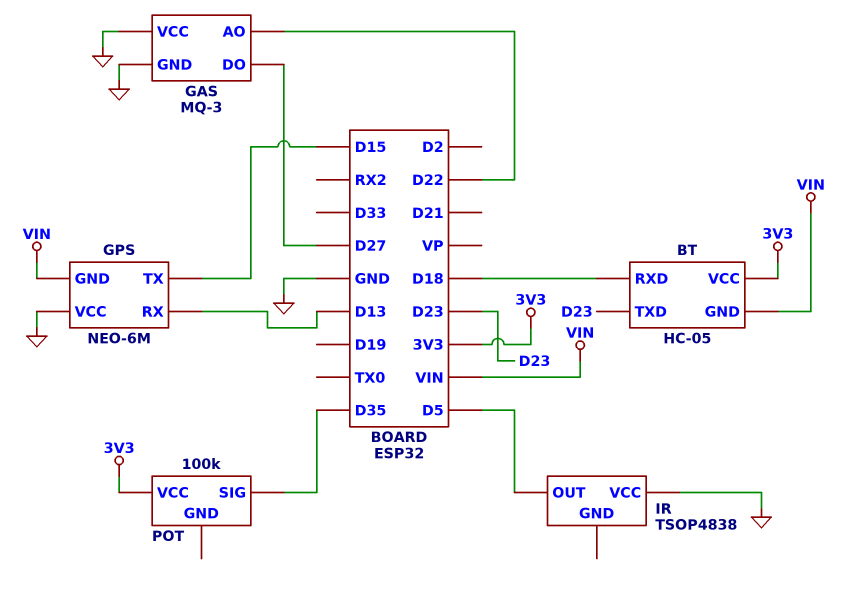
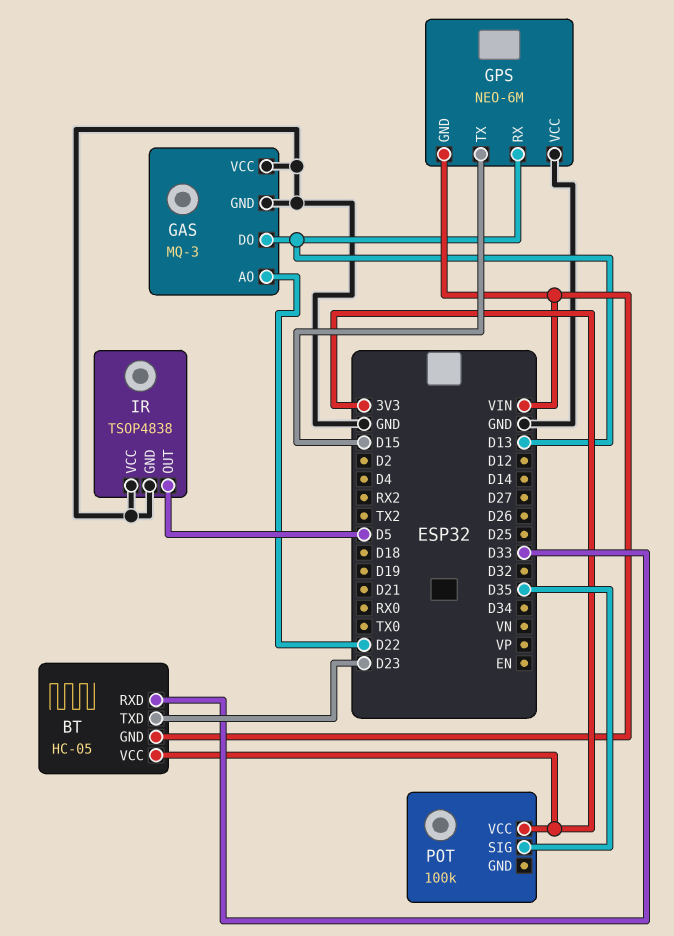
BT pin RXD: D18 -> D33
GAS pin DO: D27 -> D13
IR pin GND: none -> GND

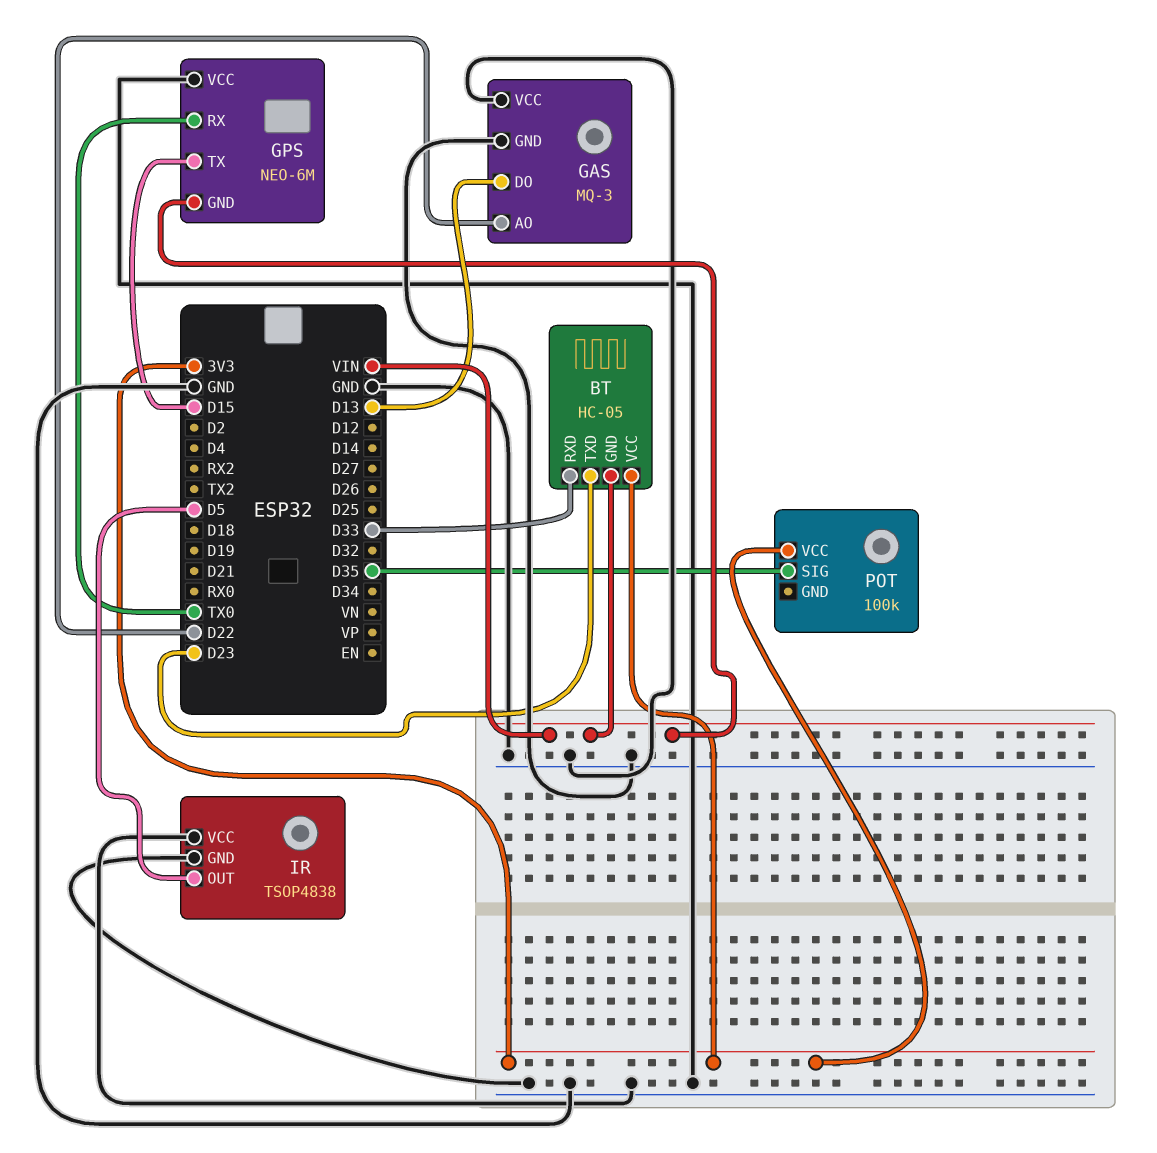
GPS pin RX: D13 -> TX0

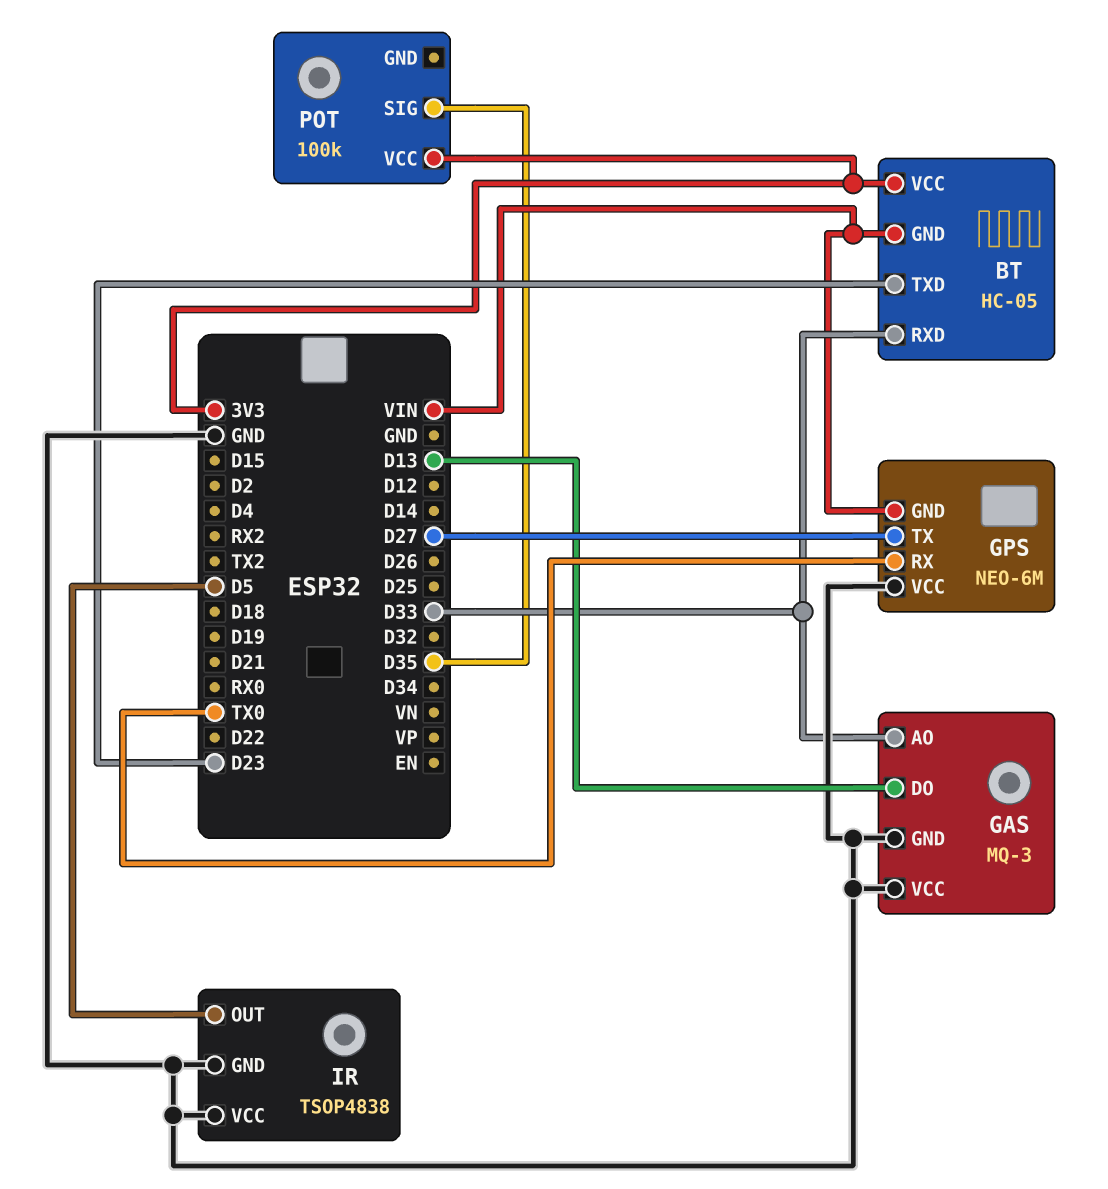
GAS pin AO: D22 -> D33
GPS pin TX: D15 -> D27

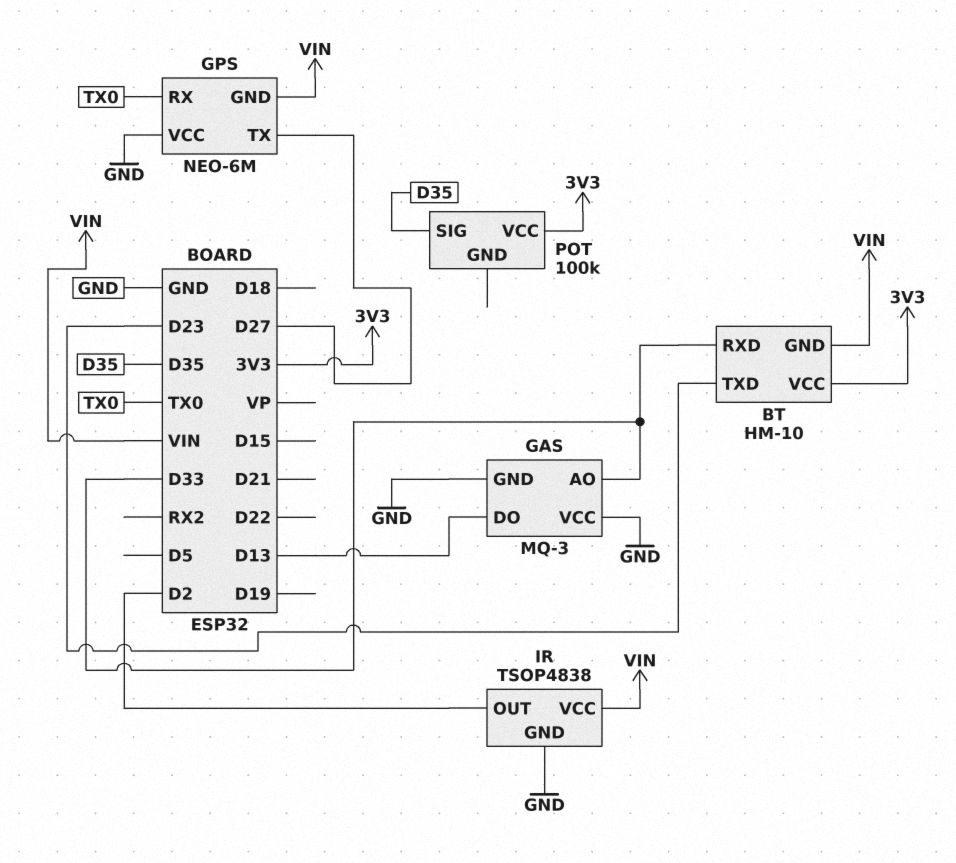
BT: HC-05 -> HM-10
IR pin OUT: D5 -> D2
IR pin VCC: GND -> VIN

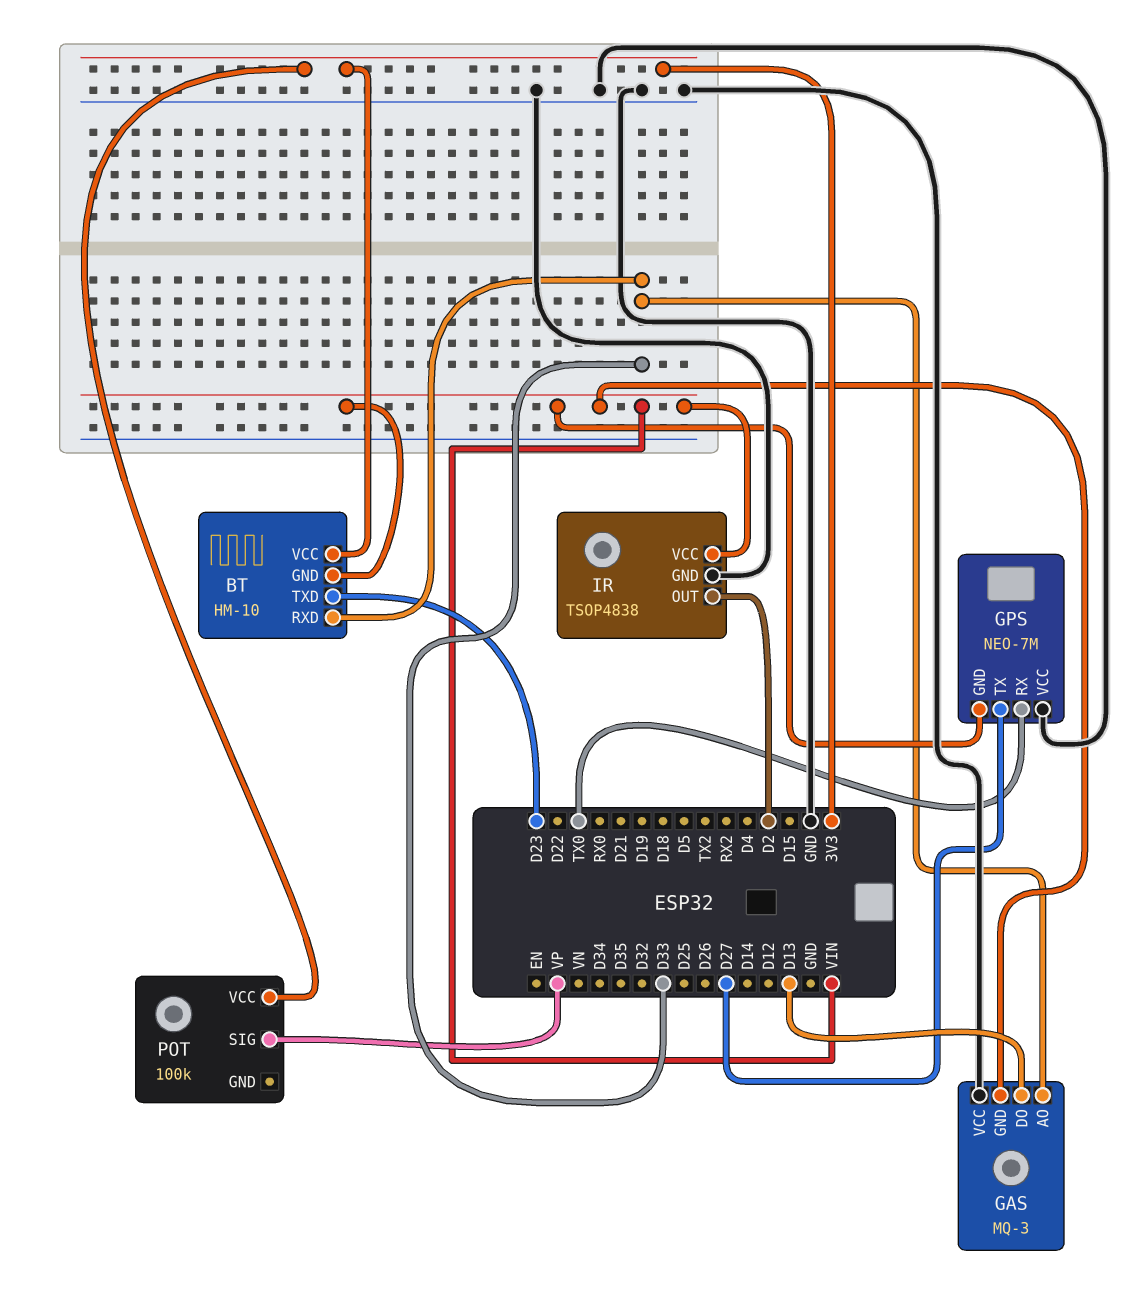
GAS pin GND: GND -> VIN
GPS: NEO-6M -> NEO-7M
POT pin SIG: D35 -> VP

